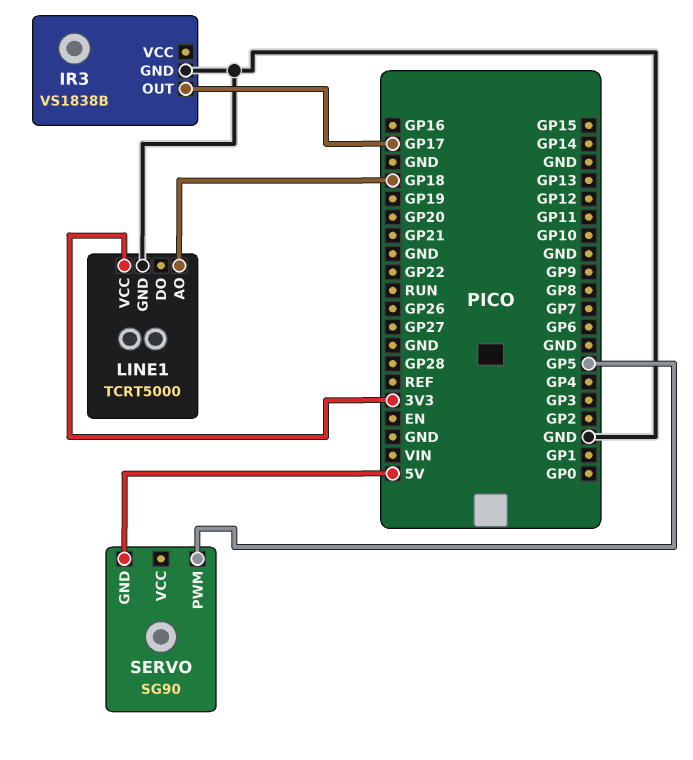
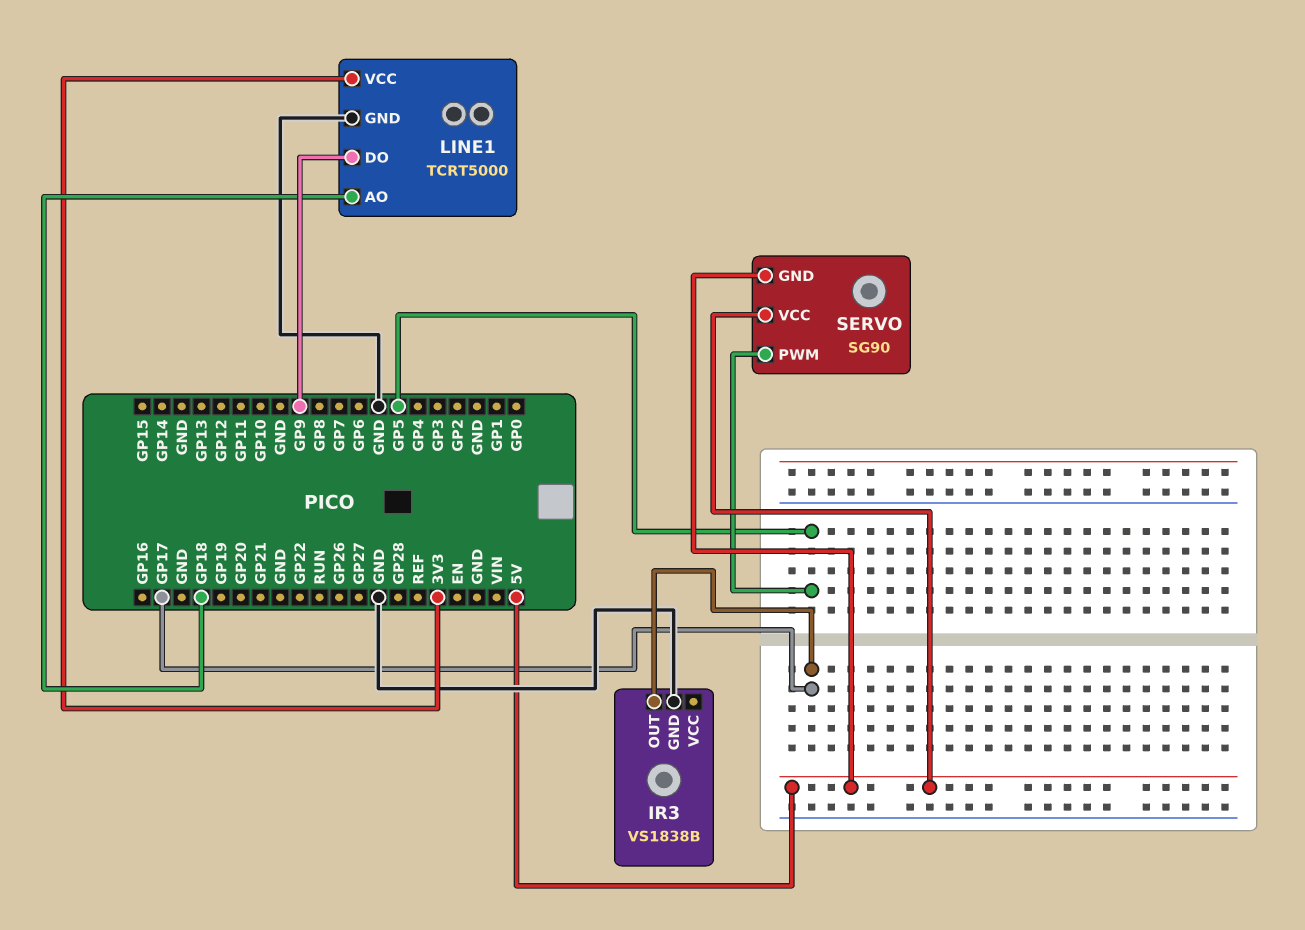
LINE1 pin DO: none -> GP9
SERVO pin VCC: none -> 5V

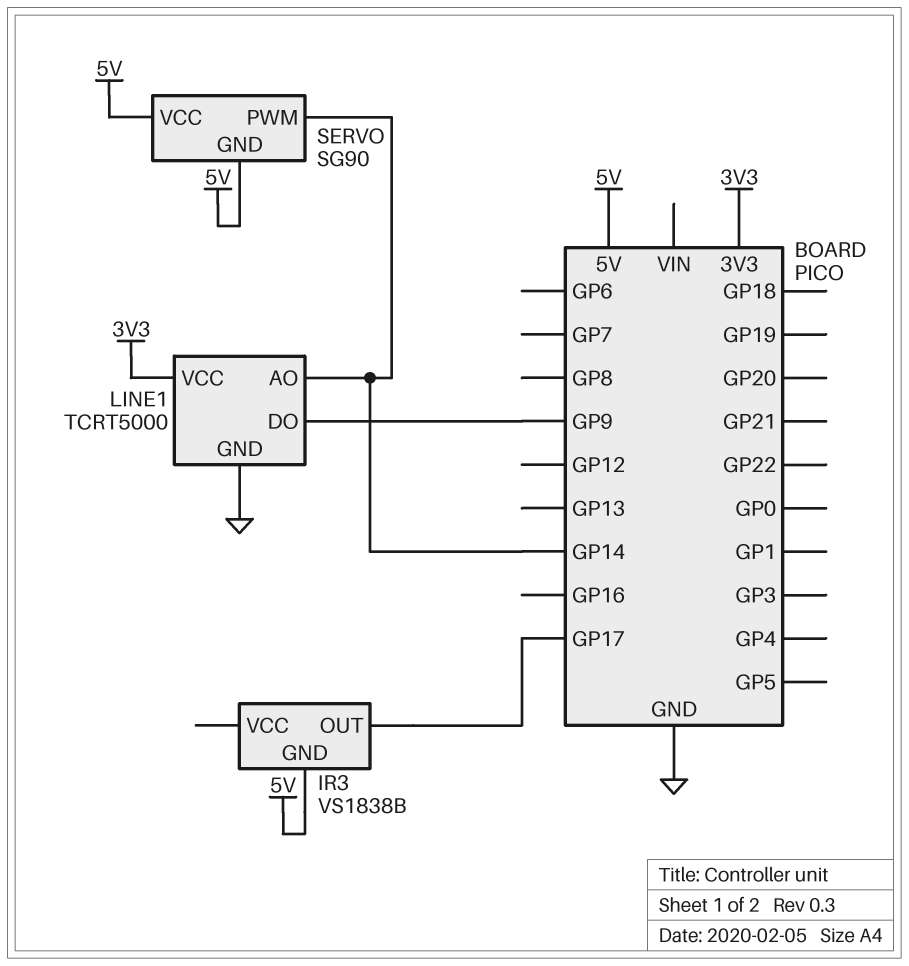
IR3 pin GND: GND -> 5V
LINE1 pin AO: GP18 -> GP14
SERVO pin PWM: GP5 -> GP14

